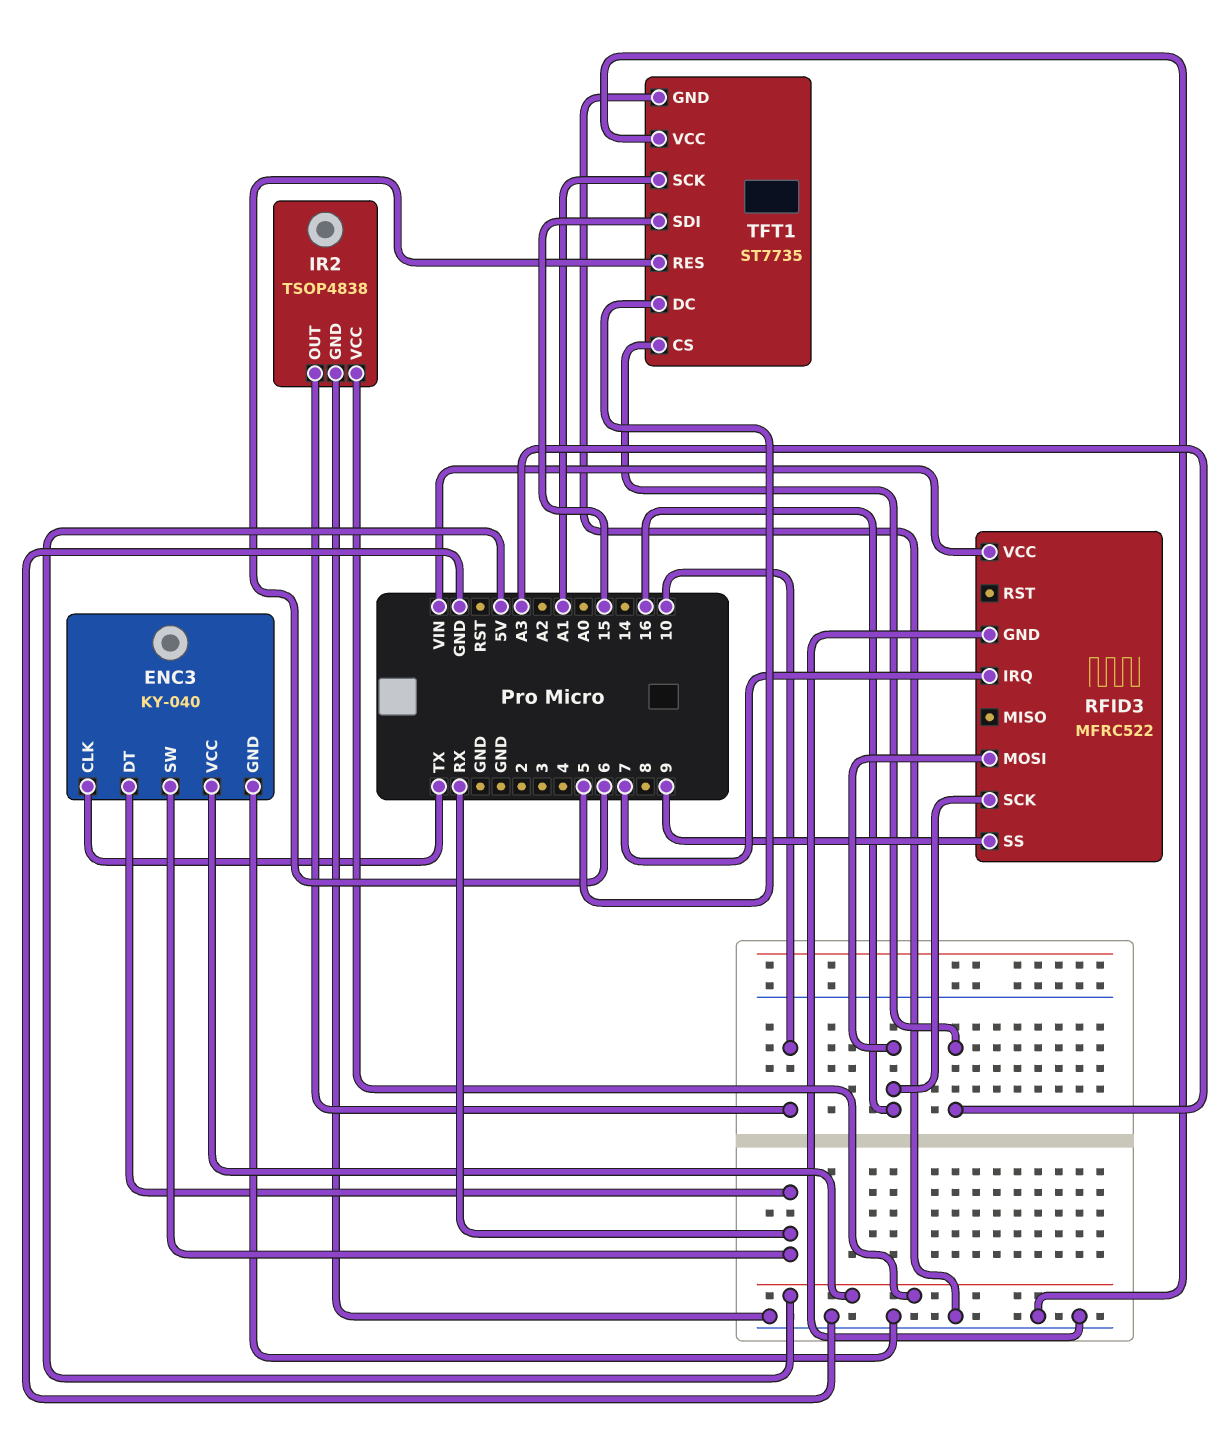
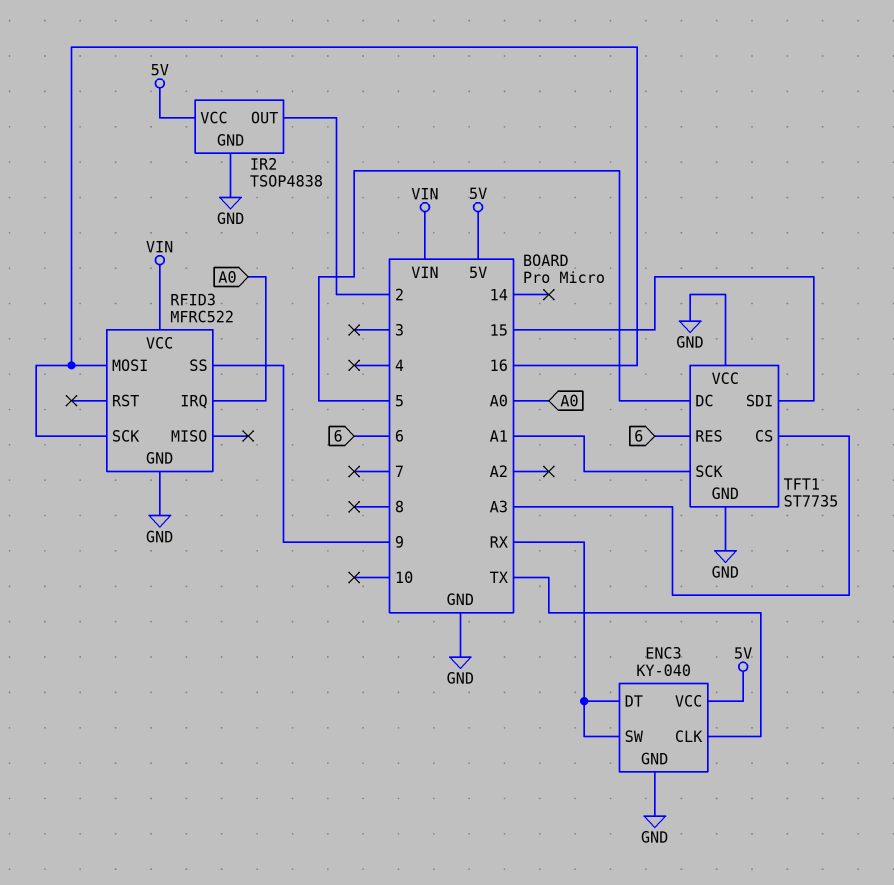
IR2 pin OUT: 10 -> 2
RFID3 pin IRQ: 7 -> A0

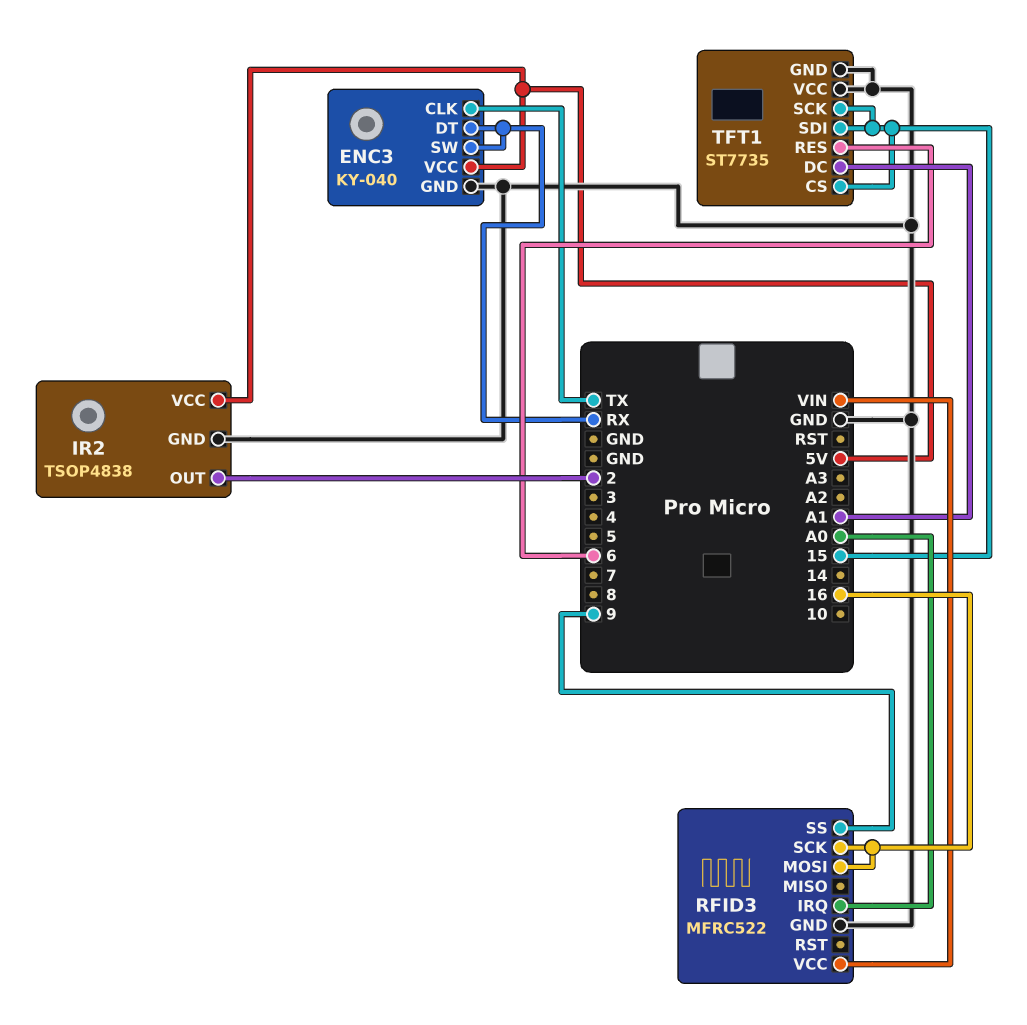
TFT1 pin CS: A3 -> 15
TFT1 pin DC: 5 -> A1
TFT1 pin SCK: A1 -> 15

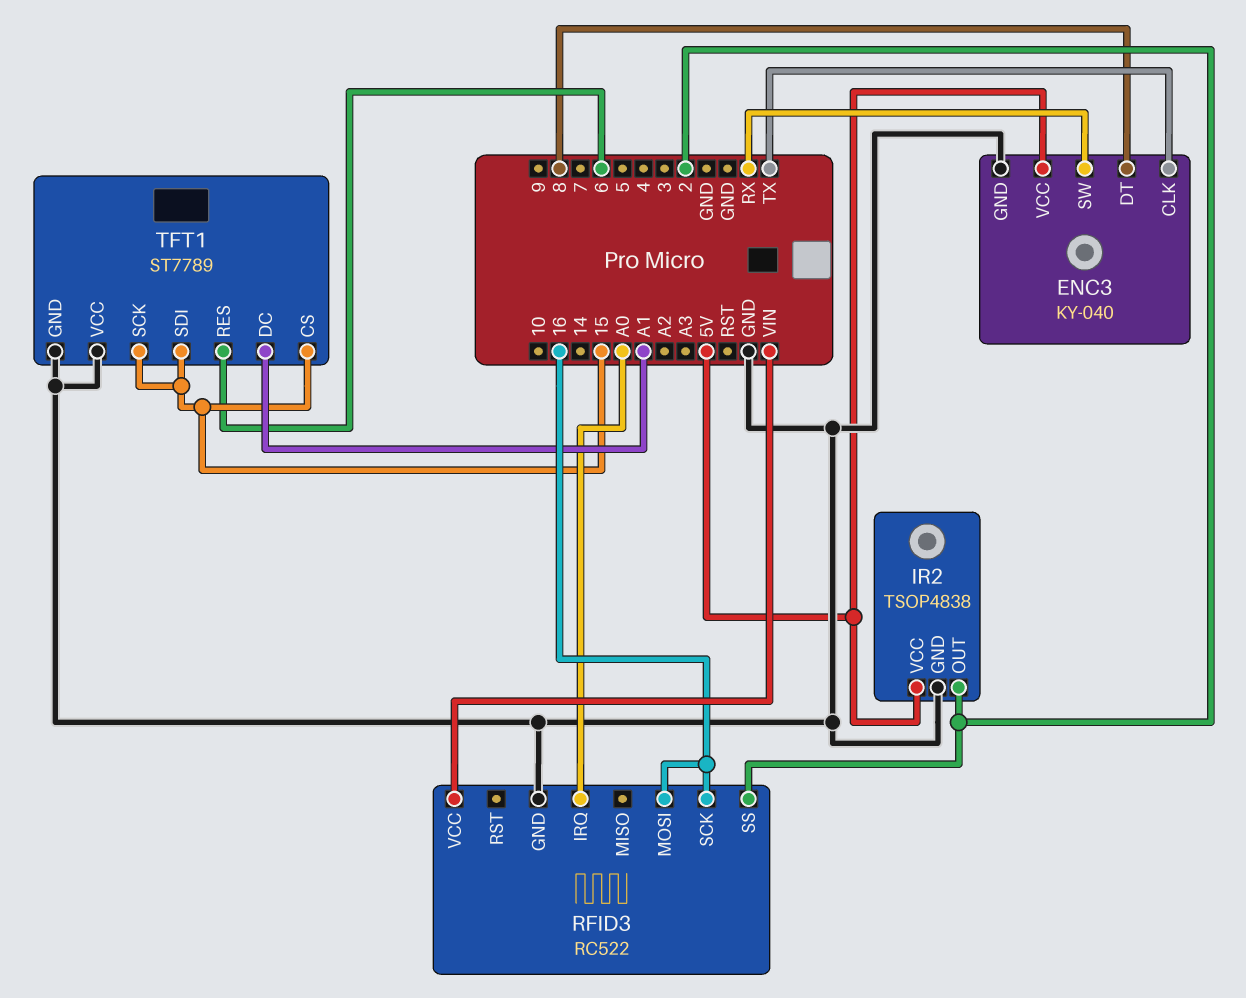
ENC3 pin DT: RX -> 8
RFID3: MFRC522 -> RC522
RFID3 pin SS: 9 -> 2
TFT1: ST7735 -> ST7789

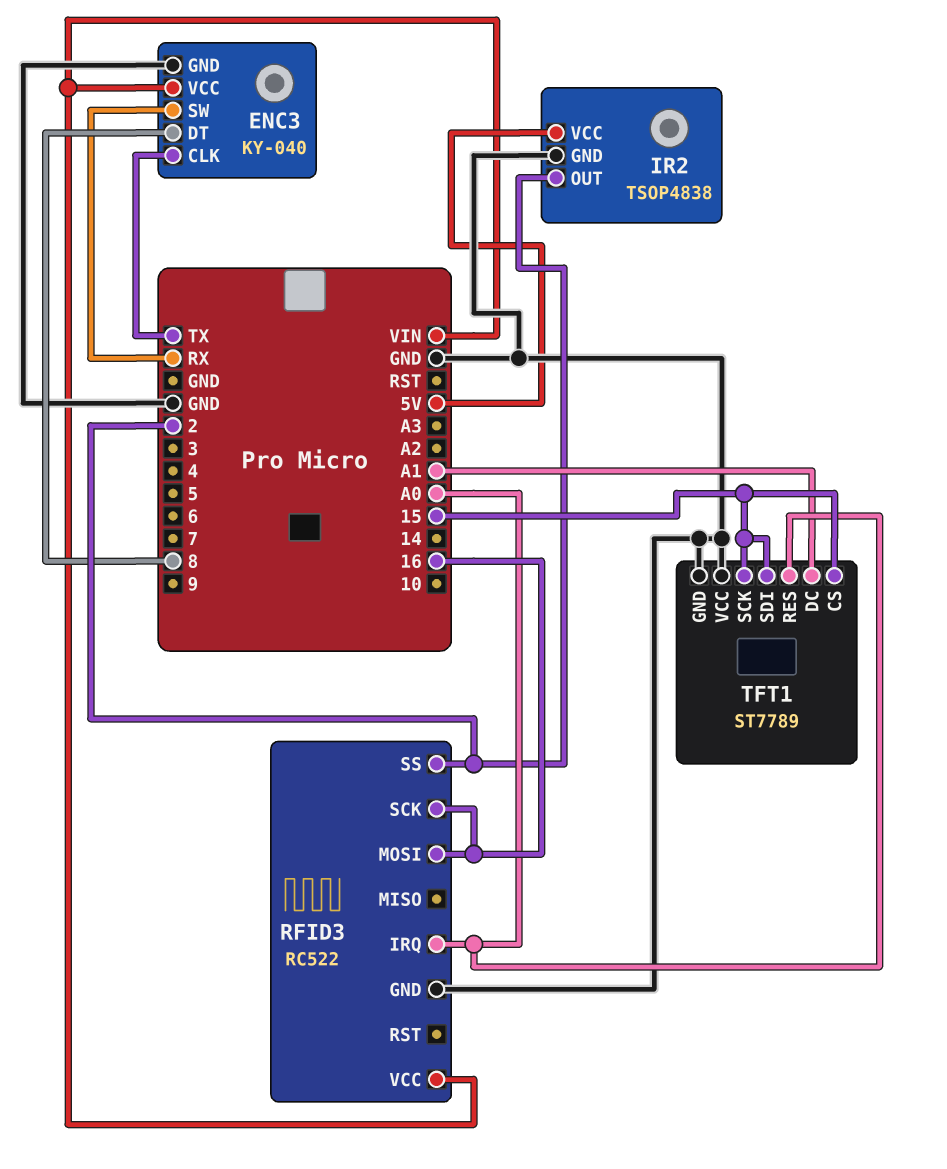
ENC3 pin VCC: 5V -> VIN
TFT1 pin RES: 6 -> A0

